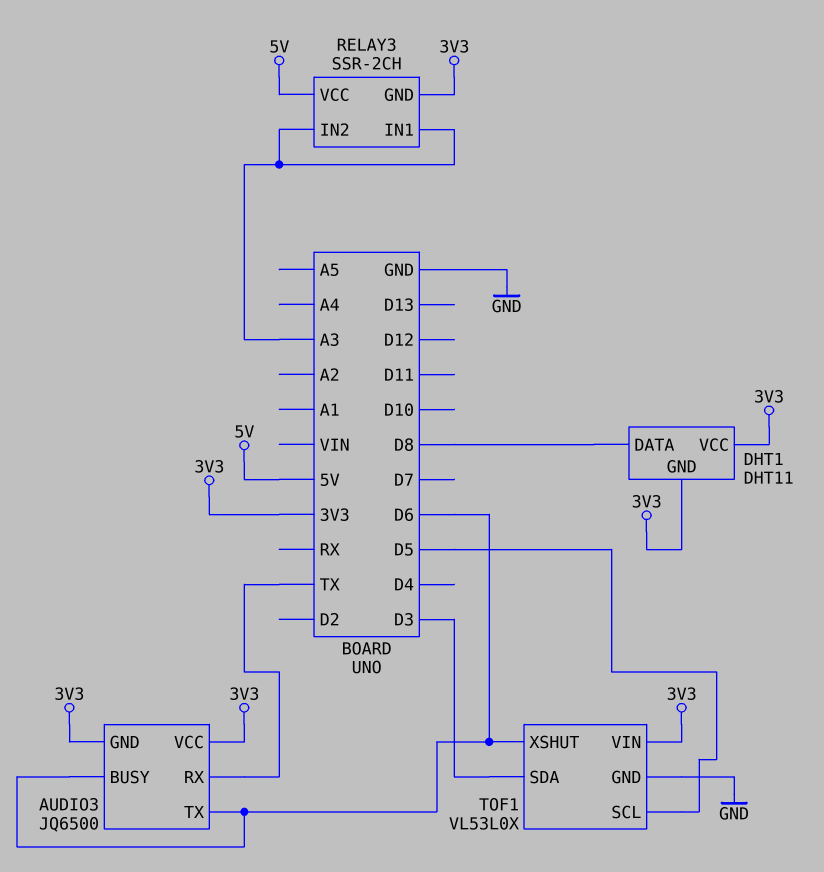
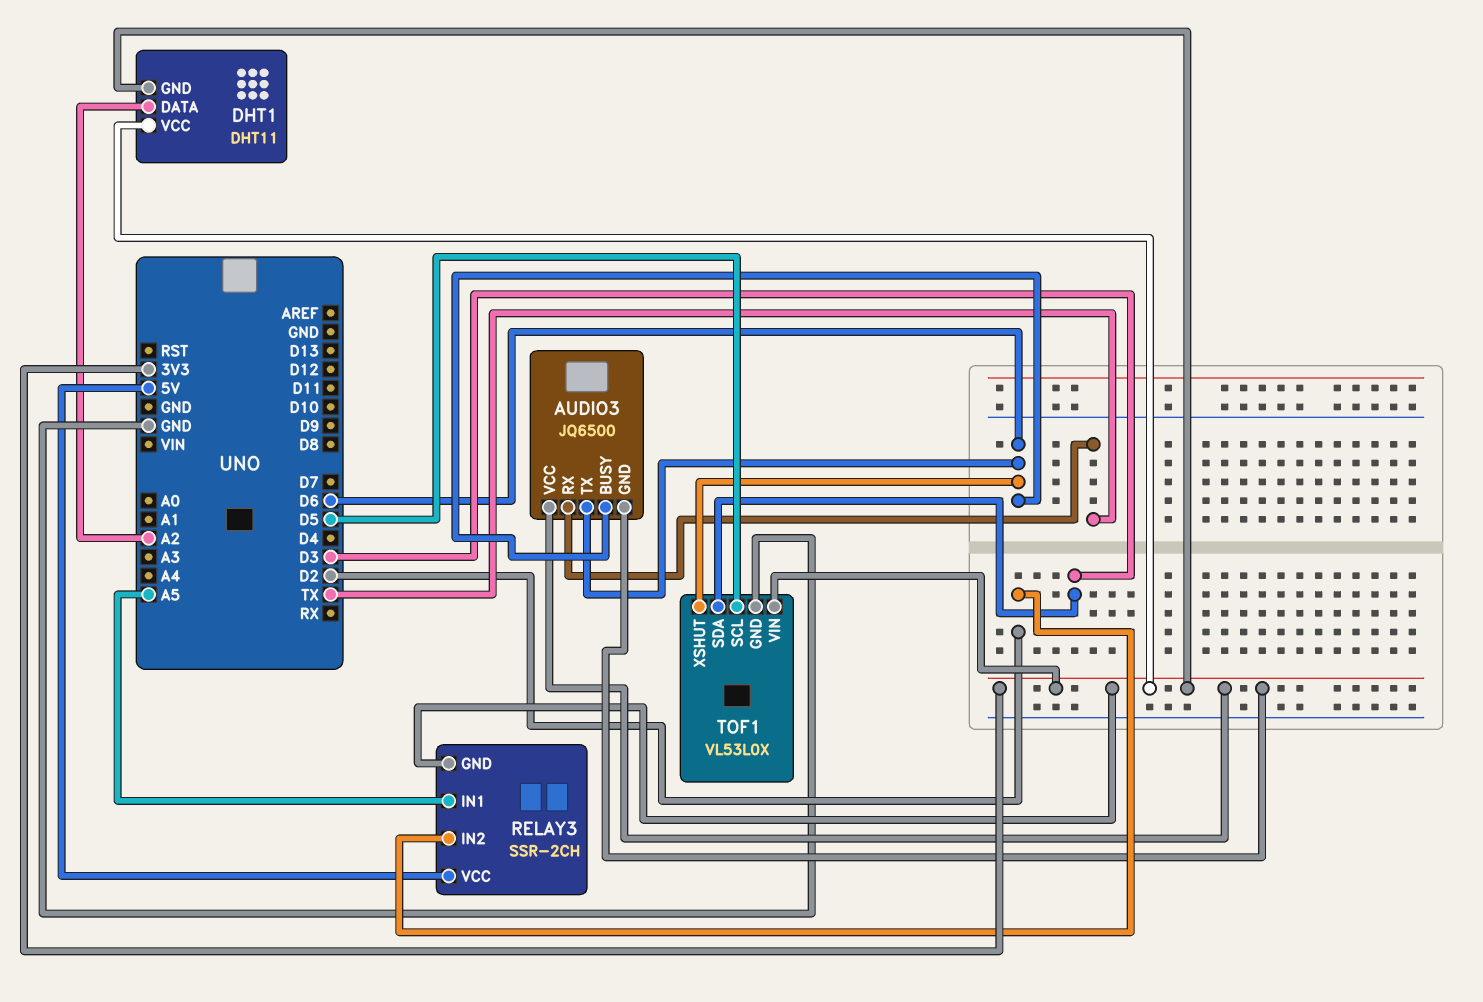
DHT1 pin DATA: D8 -> A2
RELAY3 pin IN1: A3 -> A5
RELAY3 pin IN2: A3 -> D2

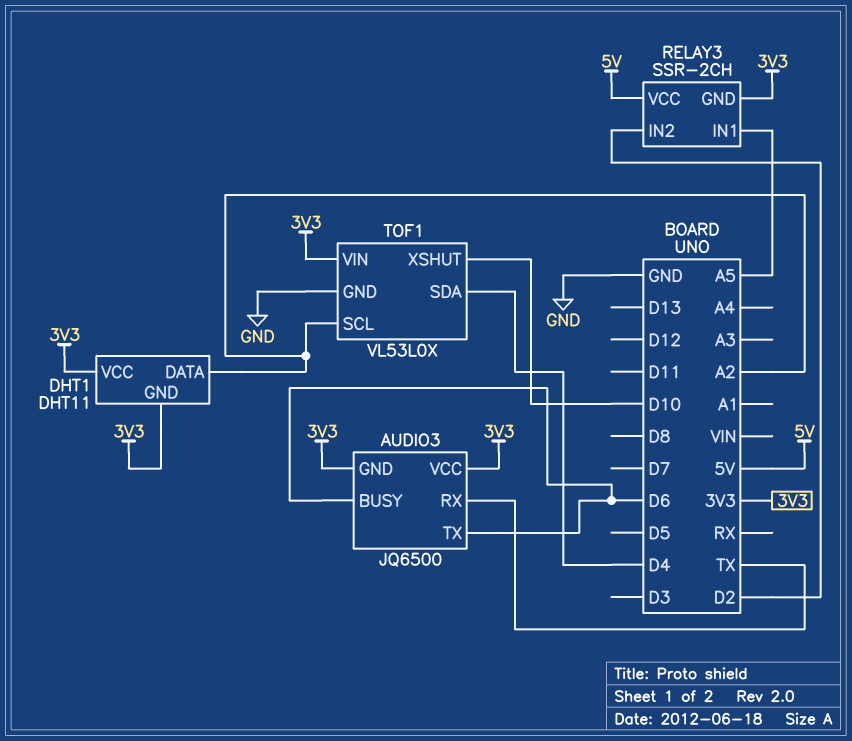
TOF1 pin SCL: D5 -> A2
TOF1 pin SDA: D3 -> D4
TOF1 pin XSHUT: D6 -> D10

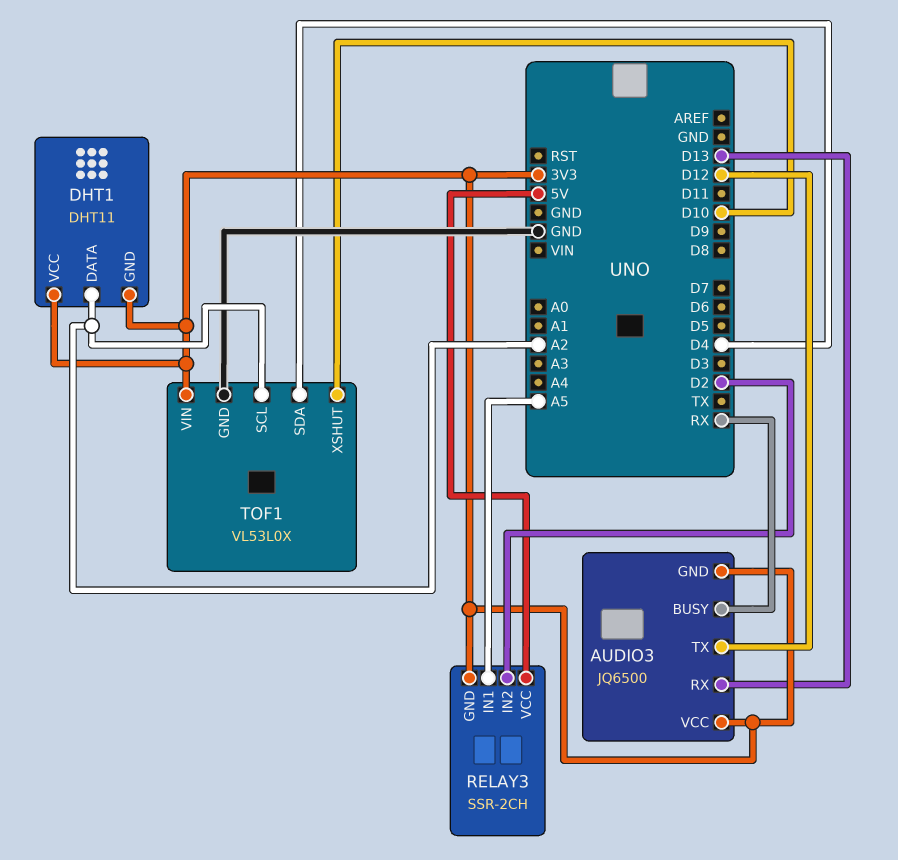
AUDIO3 pin BUSY: D6 -> RX
AUDIO3 pin RX: TX -> D13
AUDIO3 pin TX: D6 -> D12

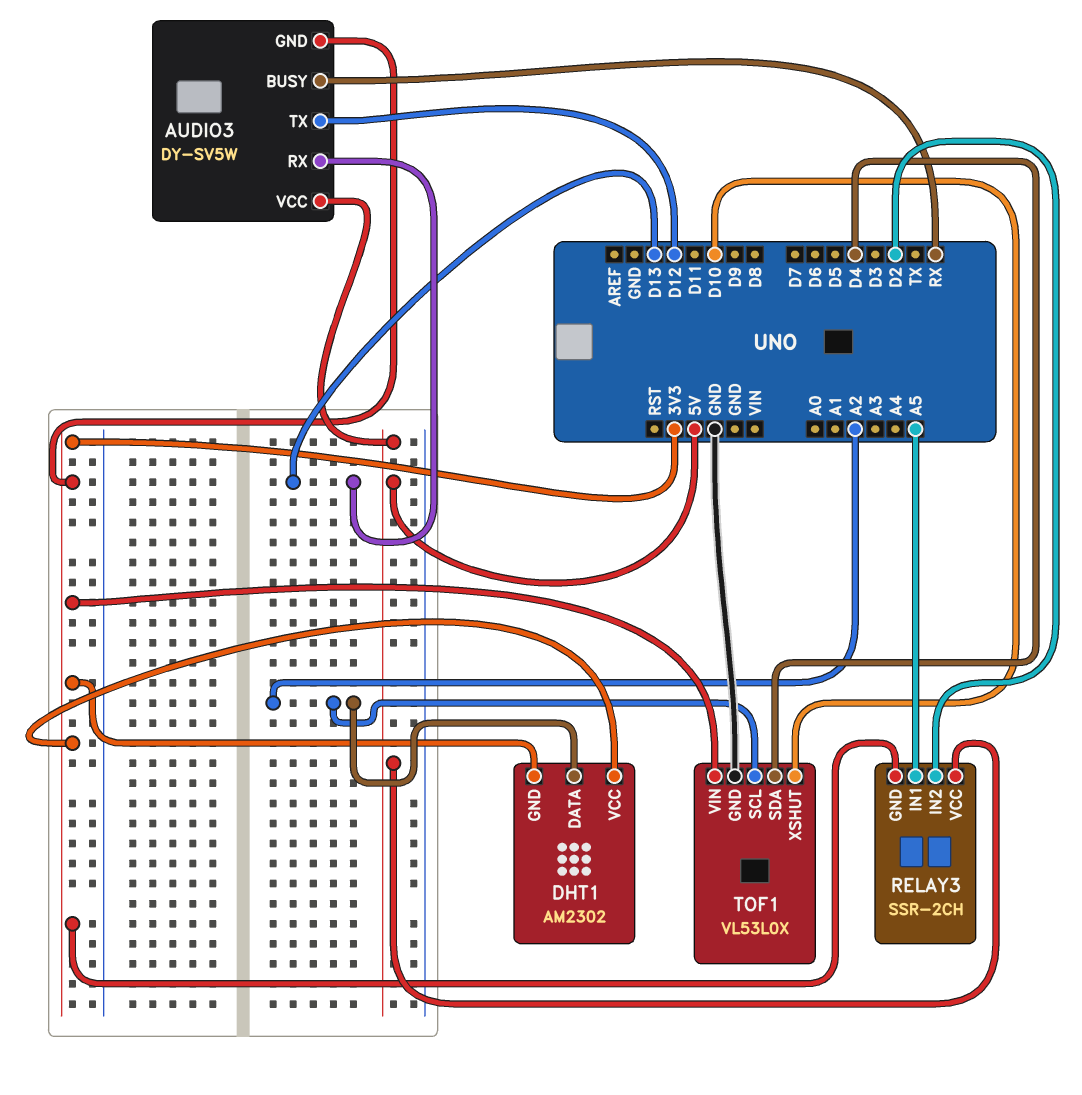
AUDIO3: JQ6500 -> DY-SV5W
AUDIO3 pin VCC: 3V3 -> 5V
DHT1: DHT11 -> AM2302

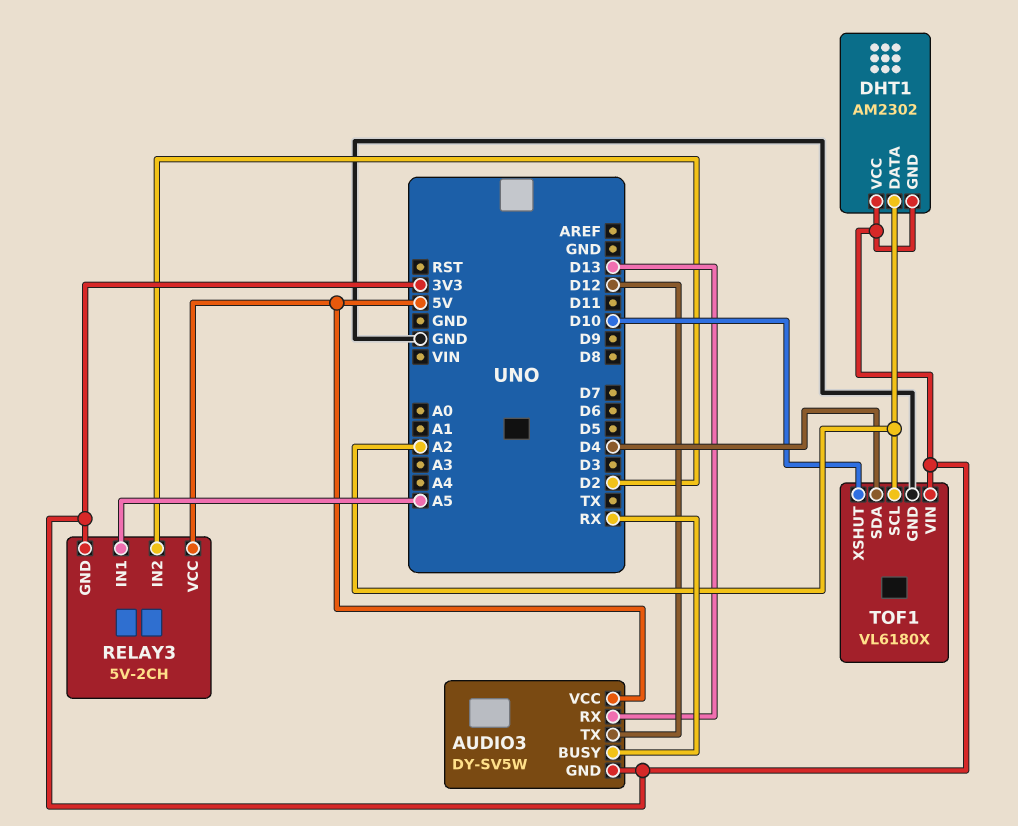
RELAY3: SSR-2CH -> 5V-2CH
TOF1: VL53L0X -> VL6180X

